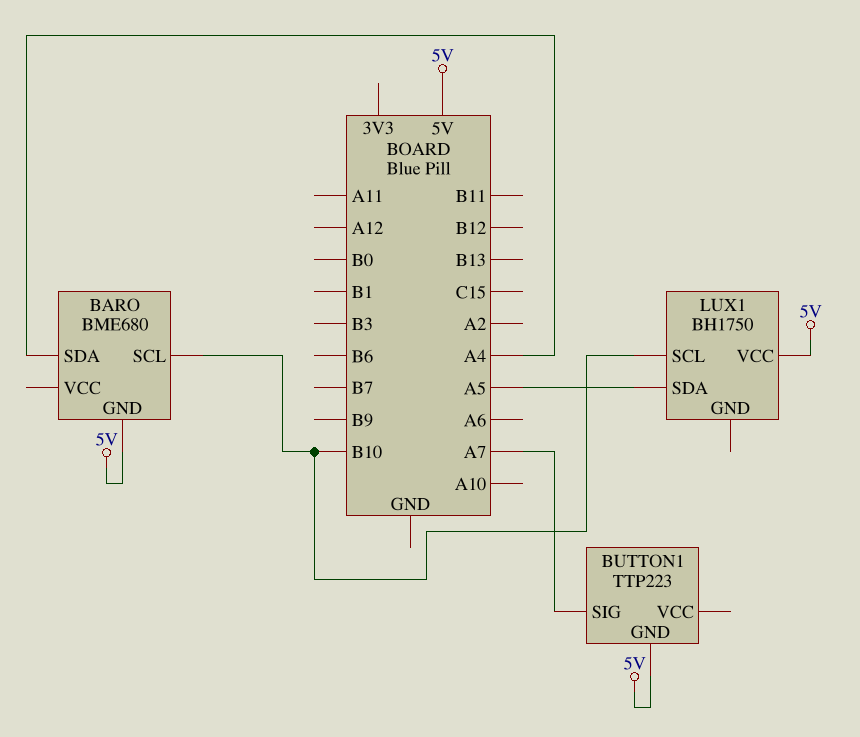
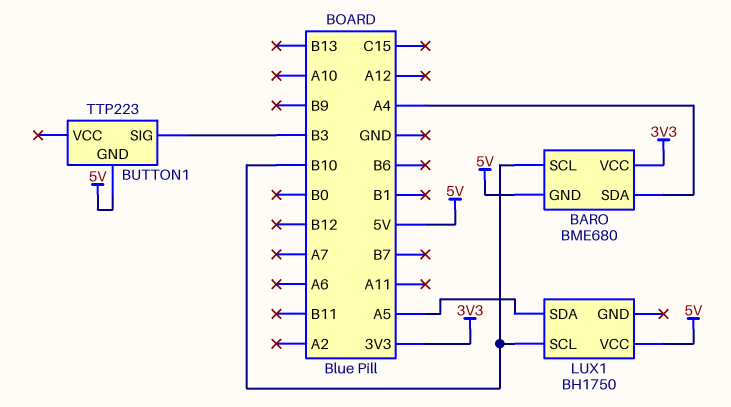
BARO pin VCC: none -> 3V3
BUTTON1 pin SIG: A7 -> B3

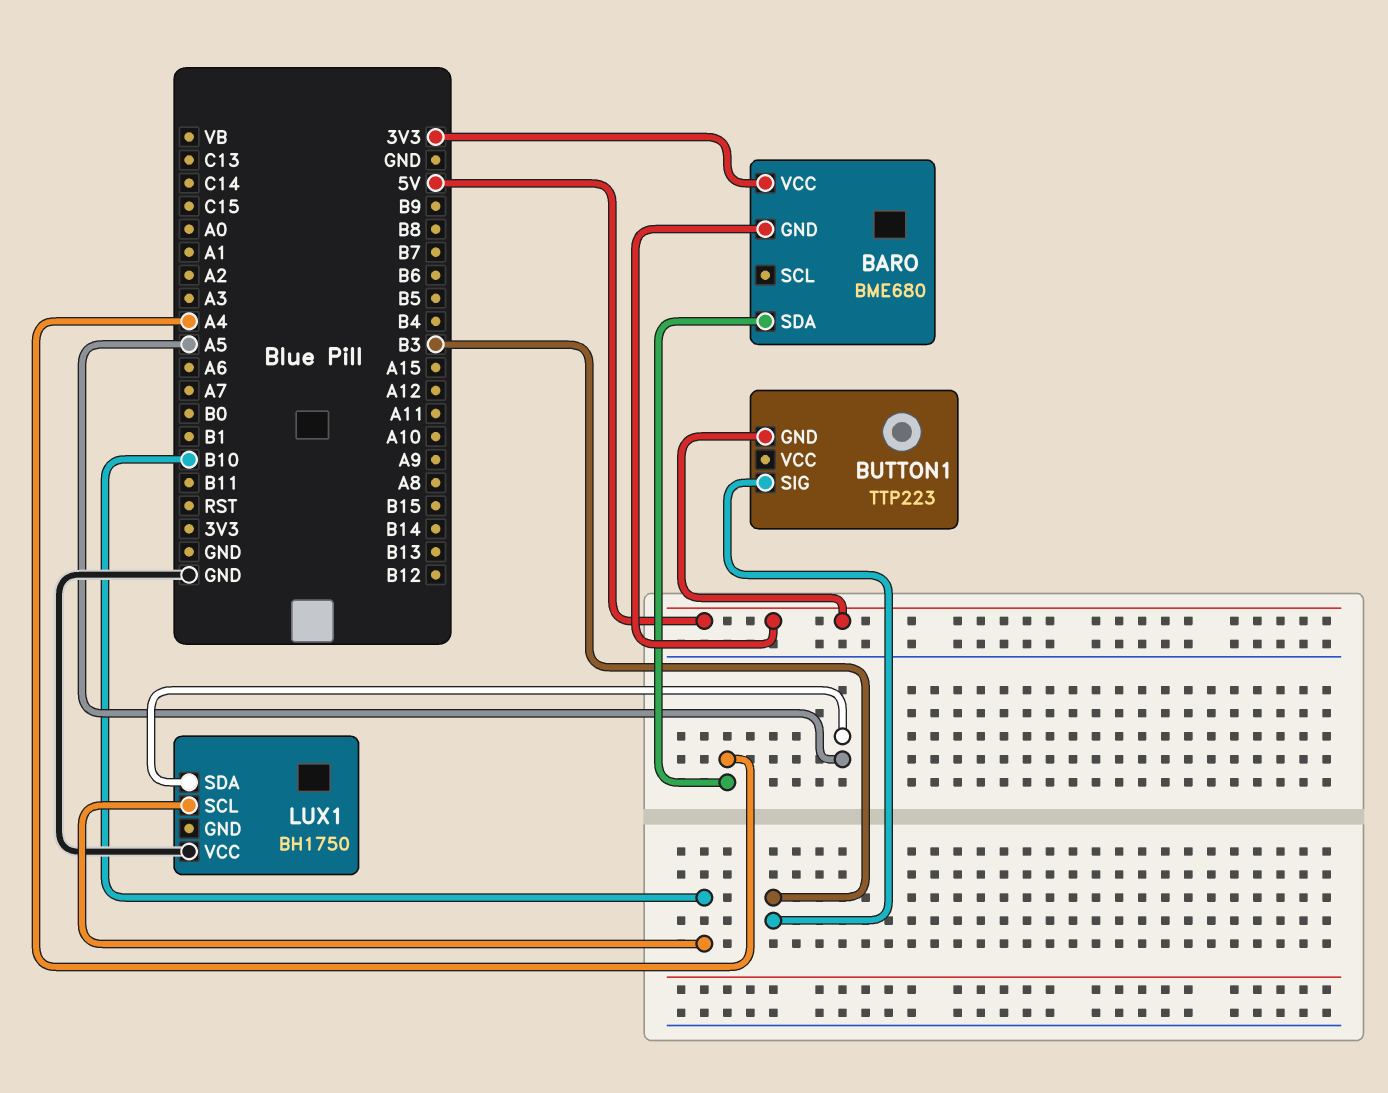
BARO pin SCL: B10 -> none
LUX1 pin VCC: 5V -> GND

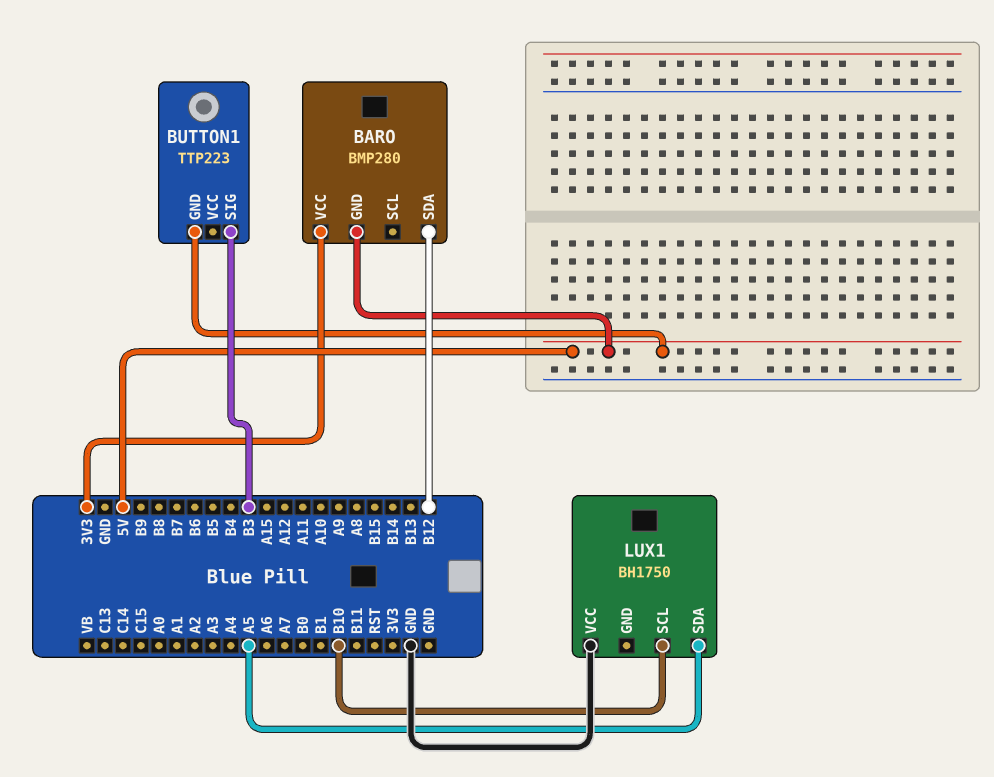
BARO: BME680 -> BMP280
BARO pin SDA: A4 -> B12

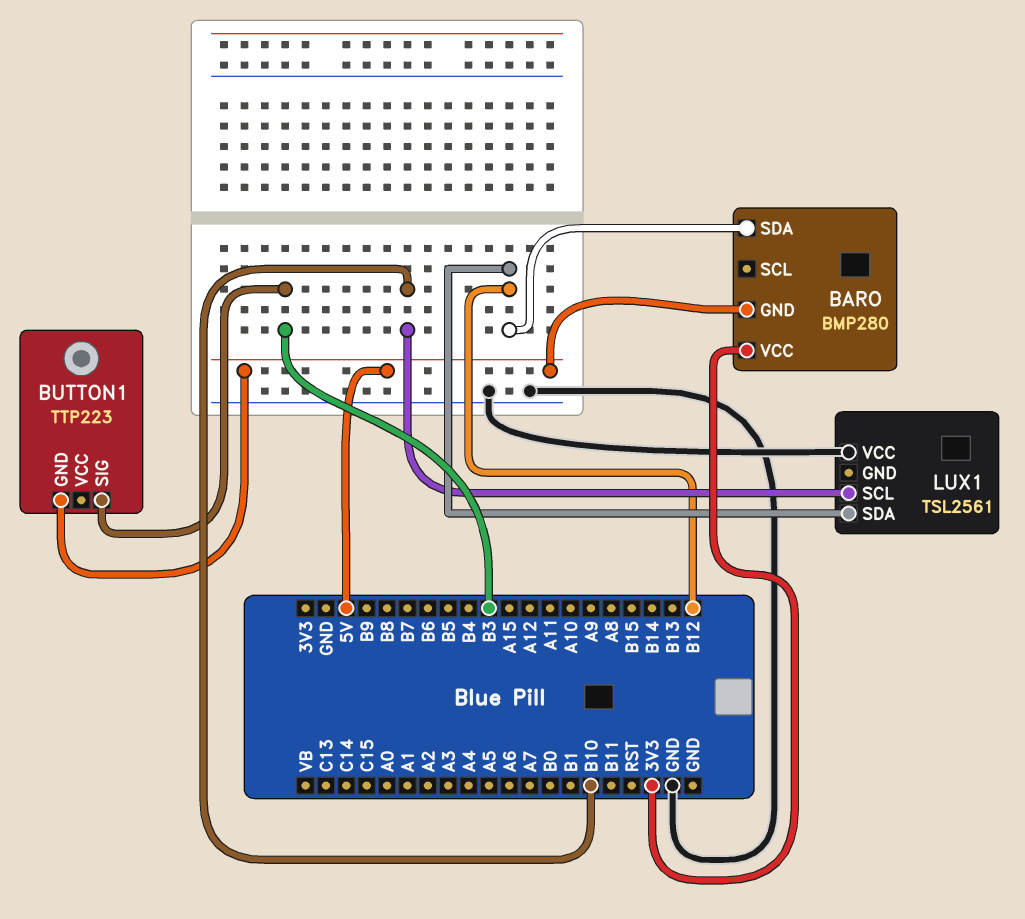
LUX1: BH1750 -> TSL2561
LUX1 pin SDA: A5 -> B12

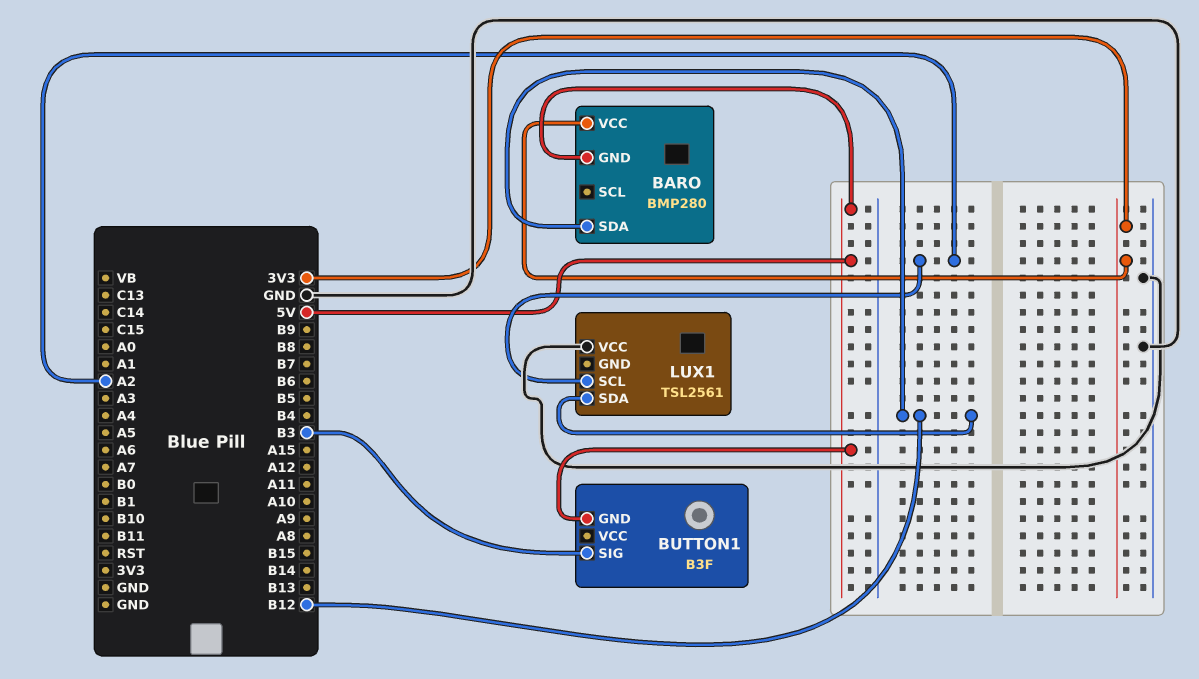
BUTTON1: TTP223 -> B3F
LUX1 pin SCL: B10 -> A2

